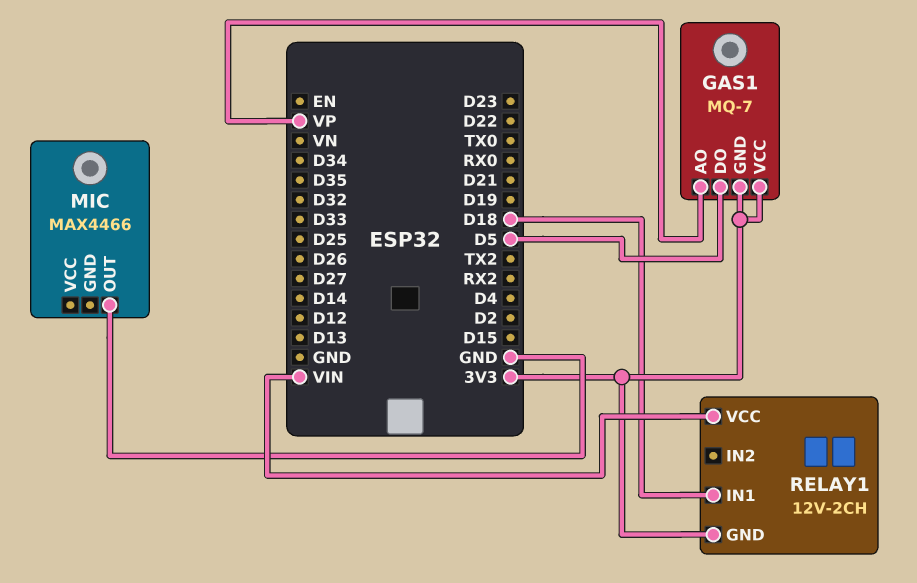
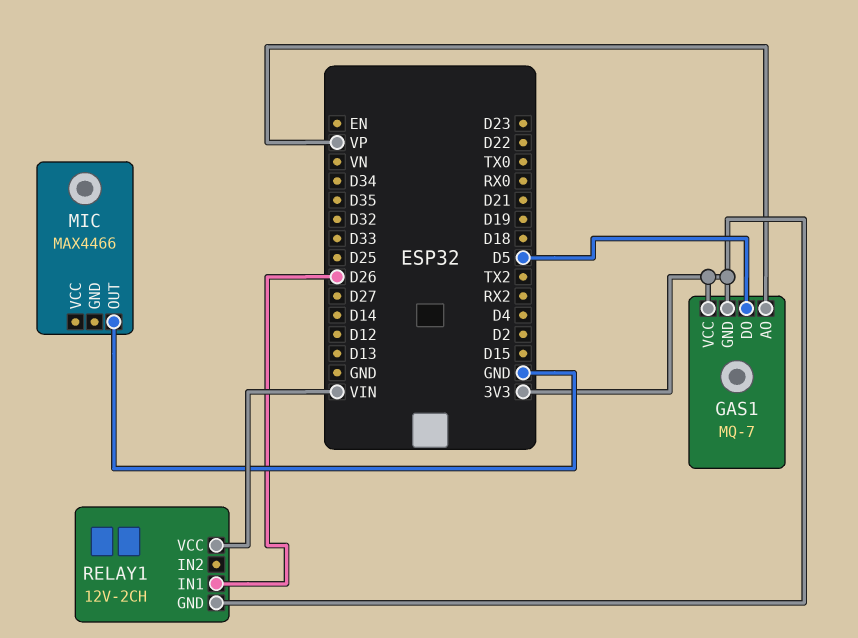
RELAY1 pin IN1: D18 -> D26

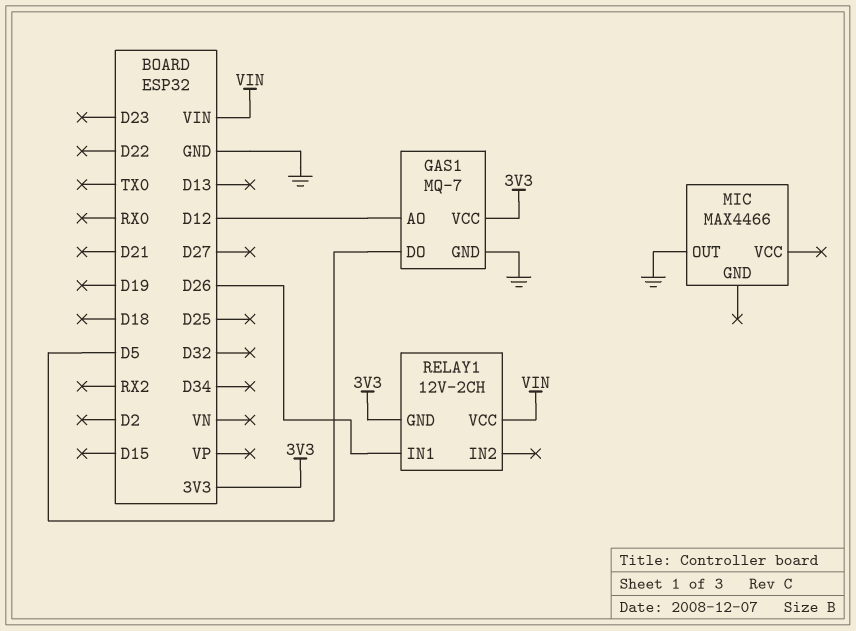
GAS1 pin AO: VP -> D12
GAS1 pin GND: 3V3 -> GND

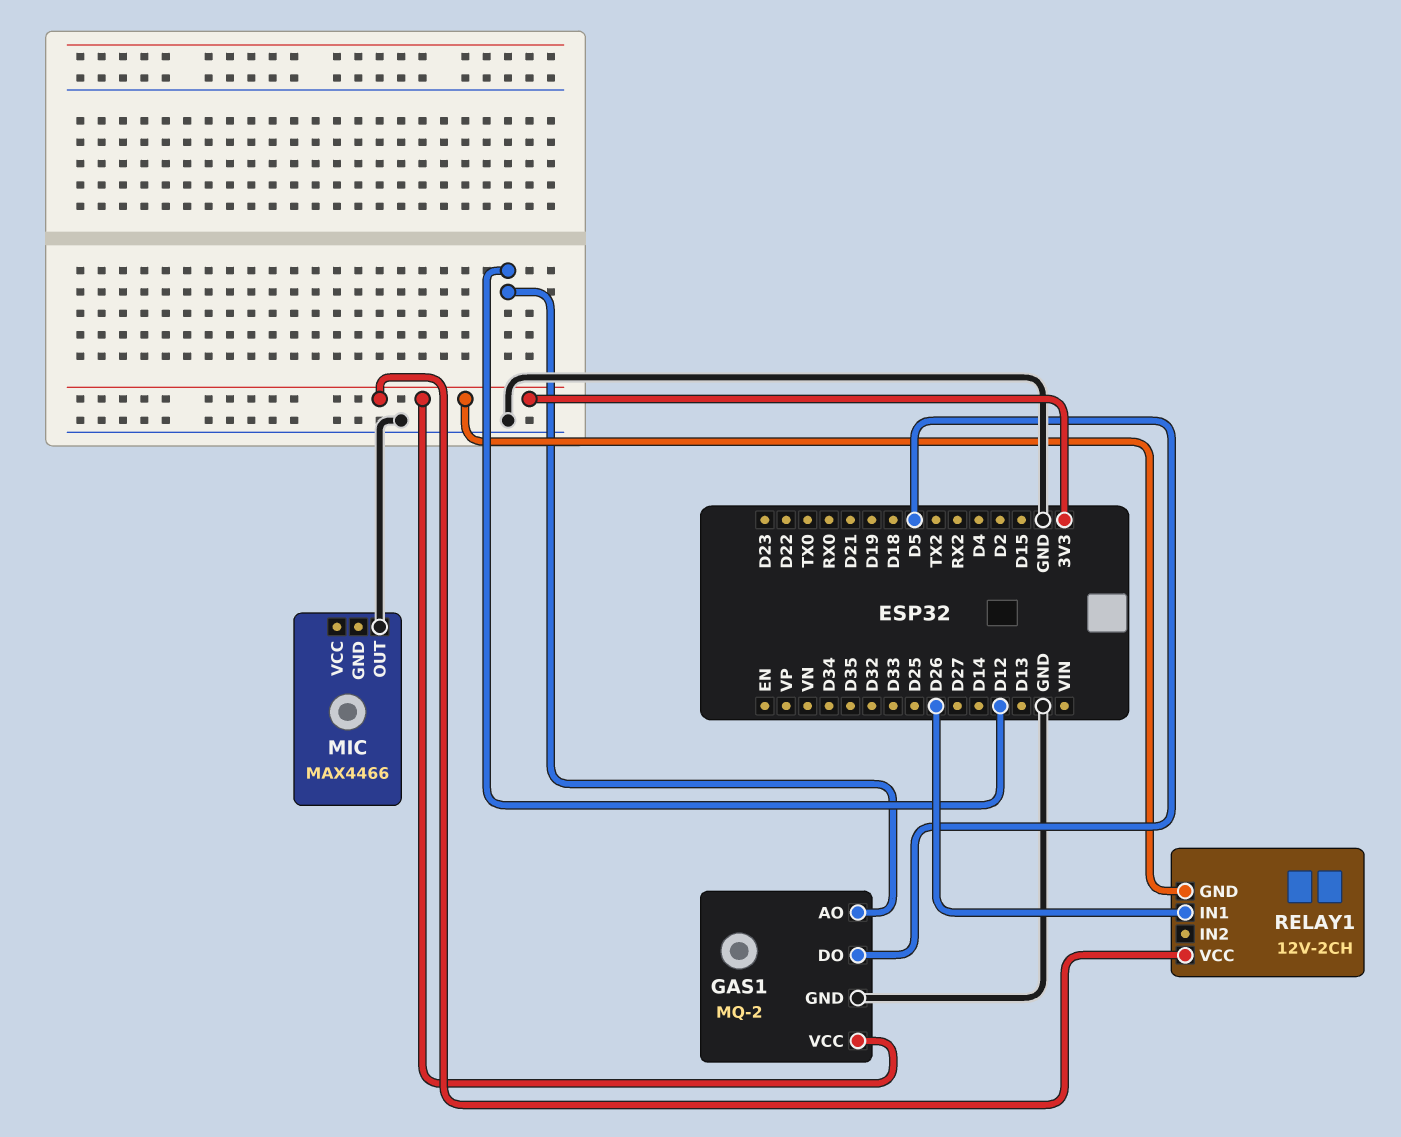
GAS1: MQ-7 -> MQ-2
RELAY1 pin VCC: VIN -> 3V3

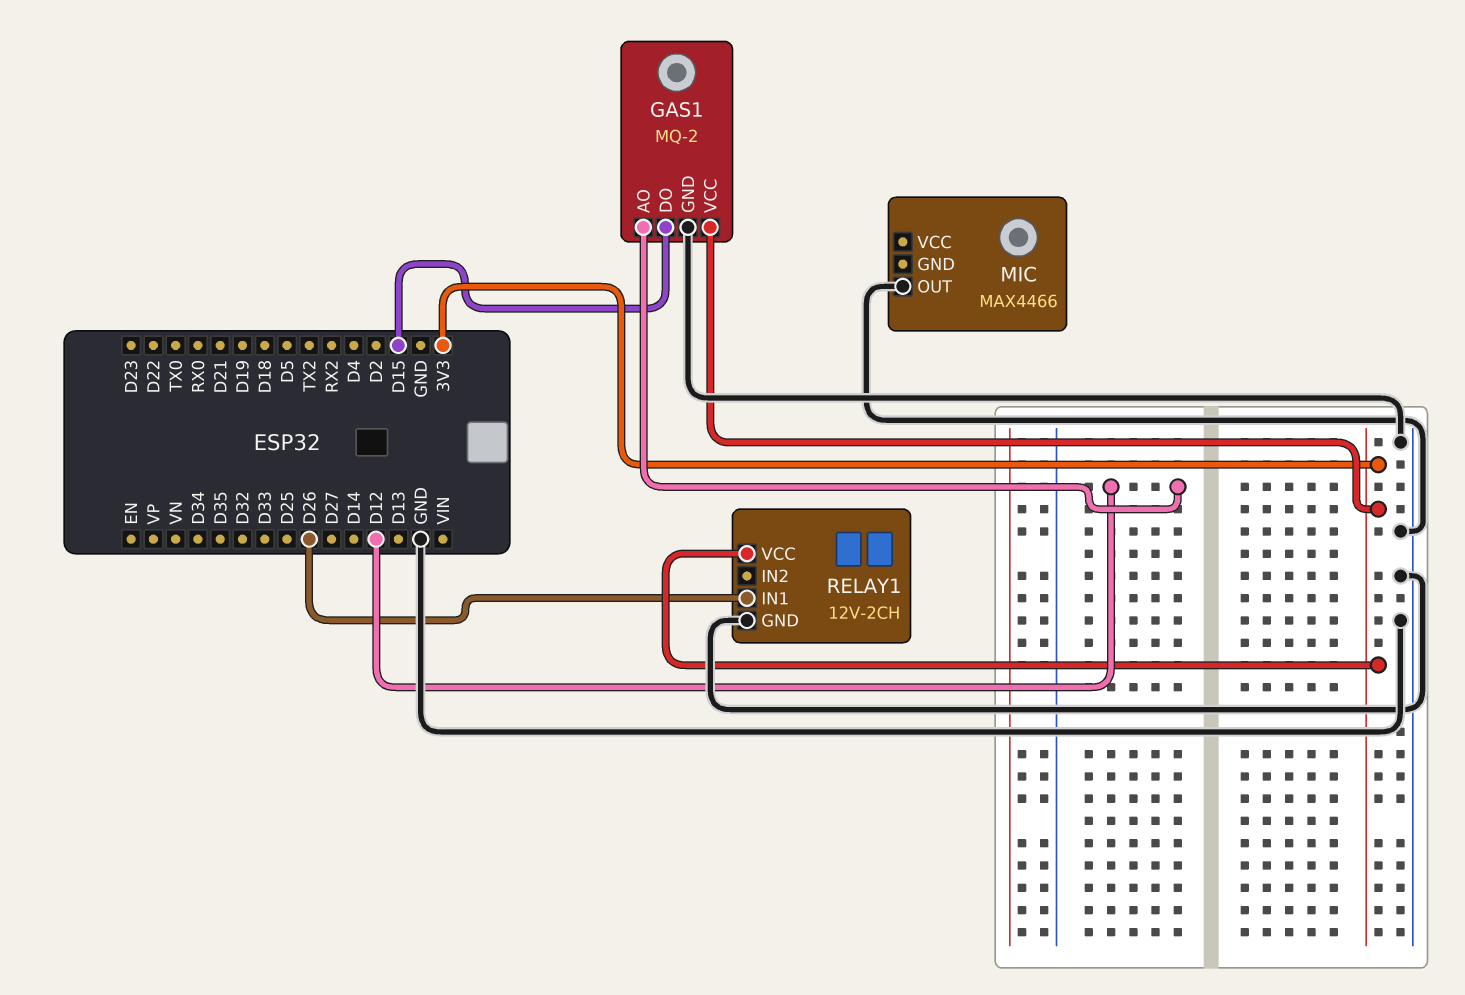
GAS1 pin DO: D5 -> D15
RELAY1 pin GND: 3V3 -> GND

